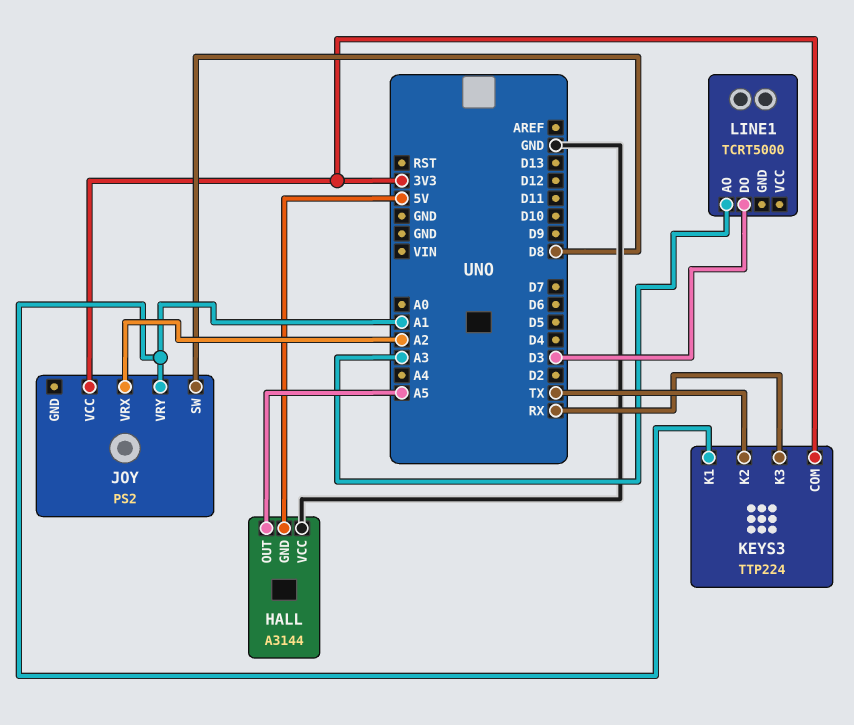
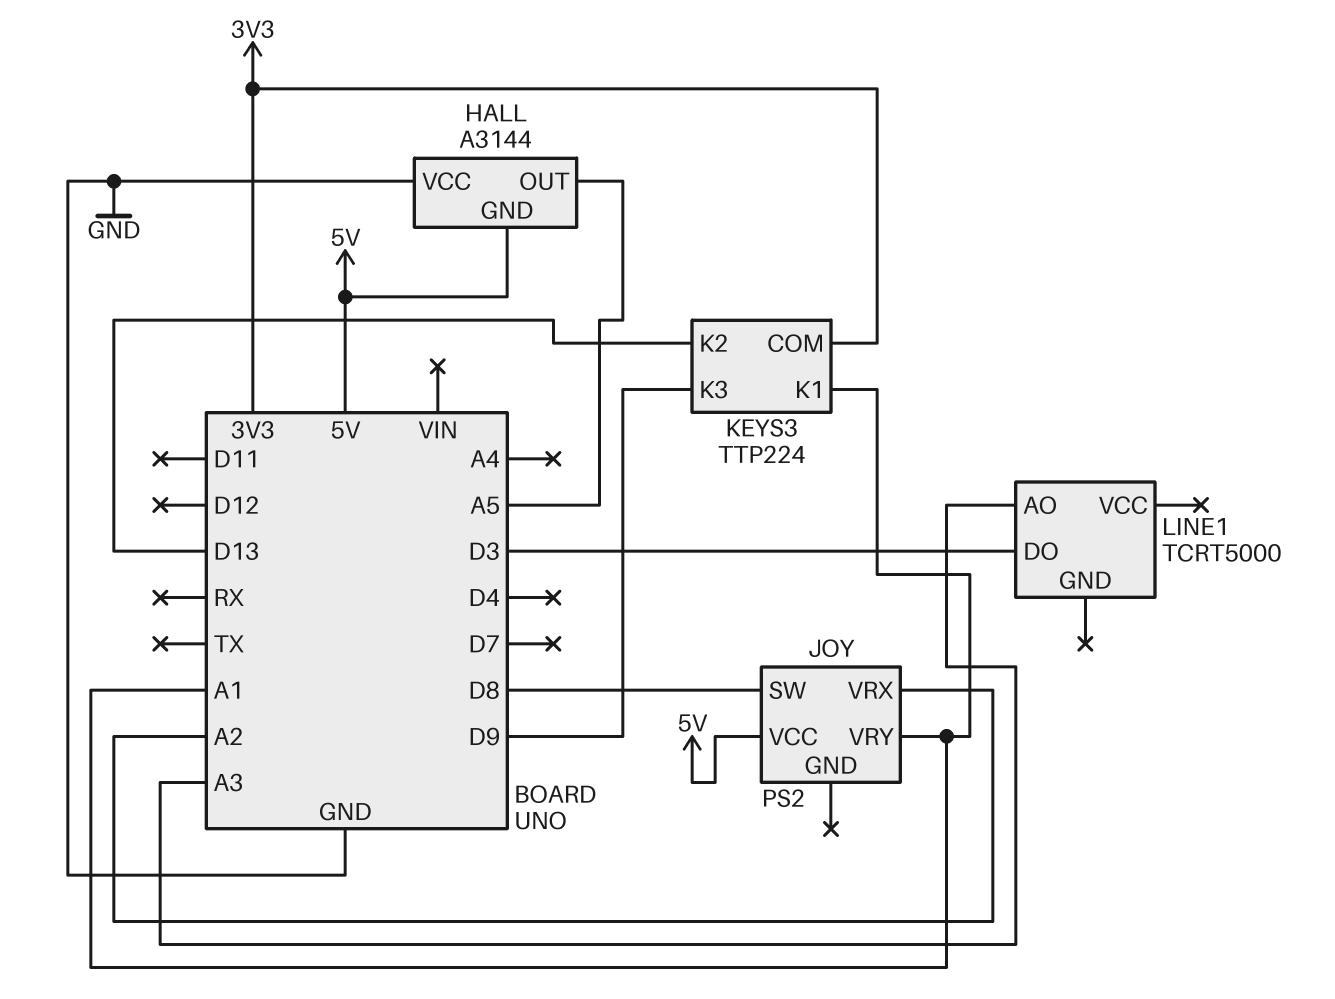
JOY pin VCC: 3V3 -> 5V
KEYS3 pin K2: TX -> D13
KEYS3 pin K3: RX -> D9

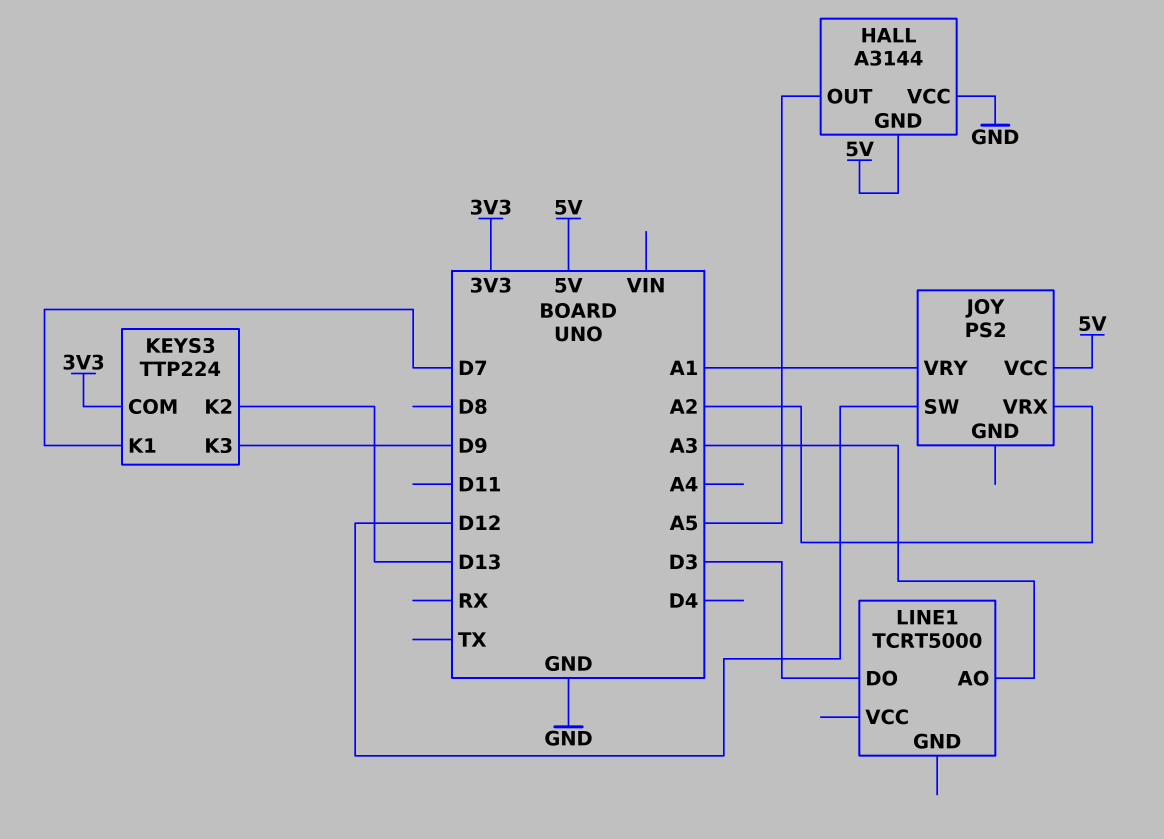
JOY pin SW: D8 -> D12
KEYS3 pin K1: A1 -> D7

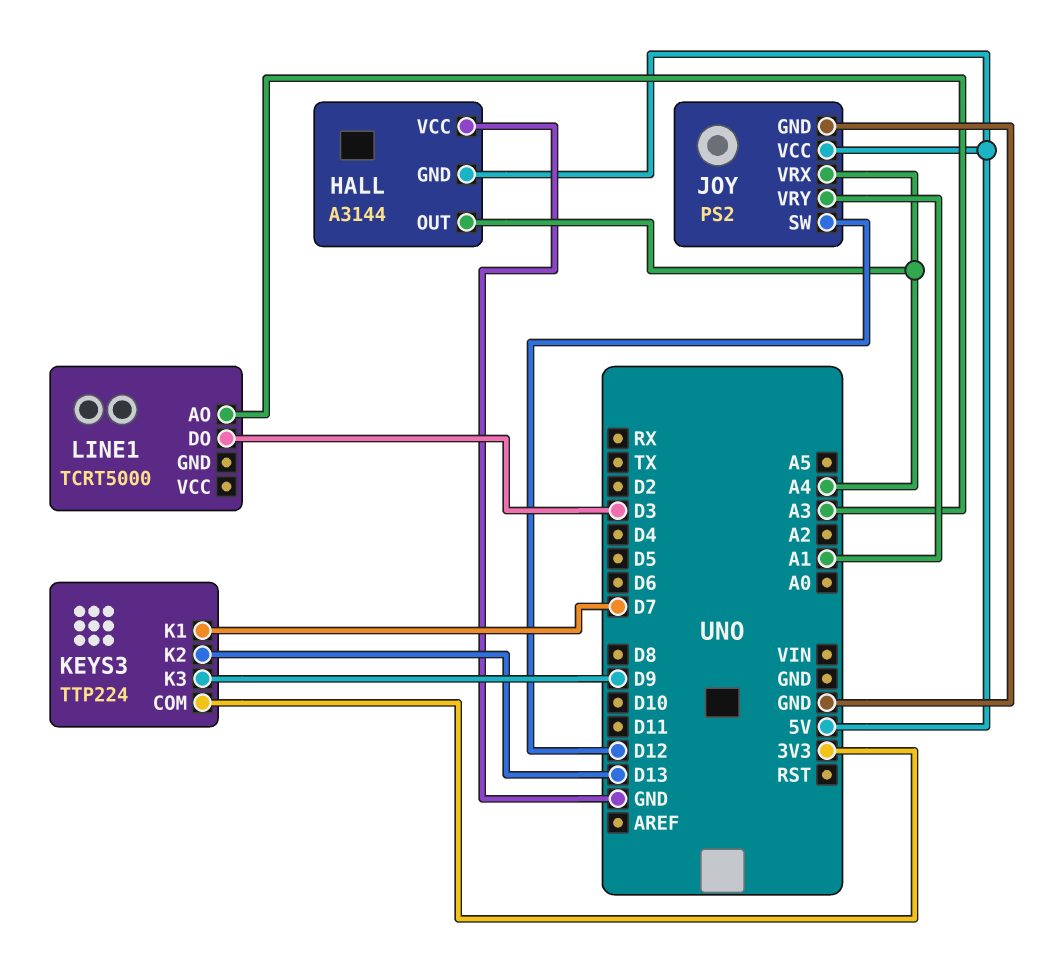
HALL pin OUT: A5 -> A4
JOY pin GND: none -> GND
JOY pin VRX: A2 -> A4

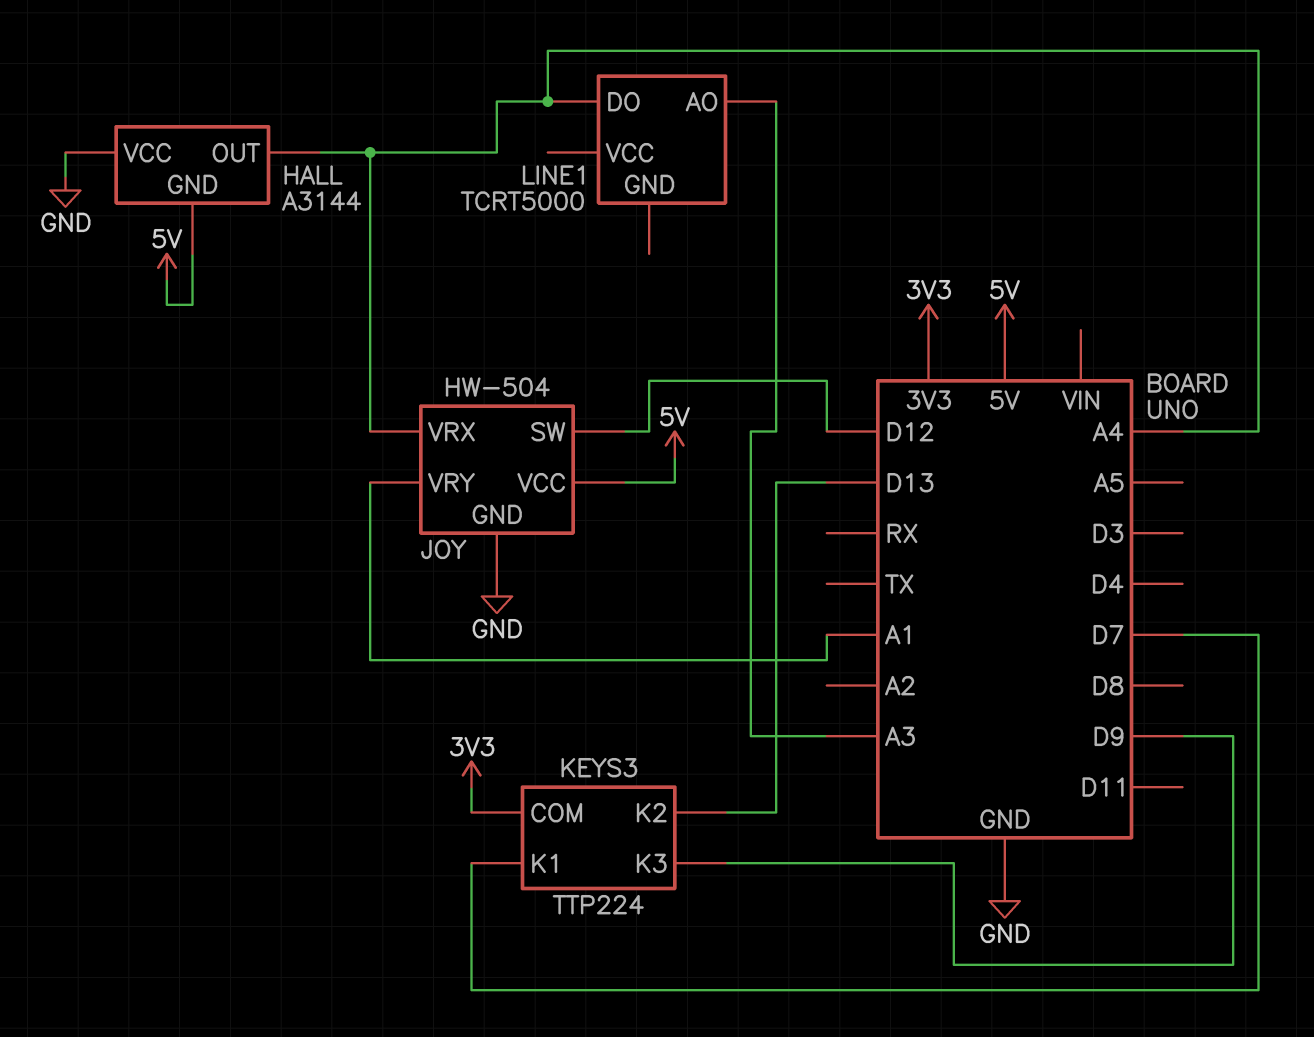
JOY: PS2 -> HW-504
LINE1 pin DO: D3 -> A4

